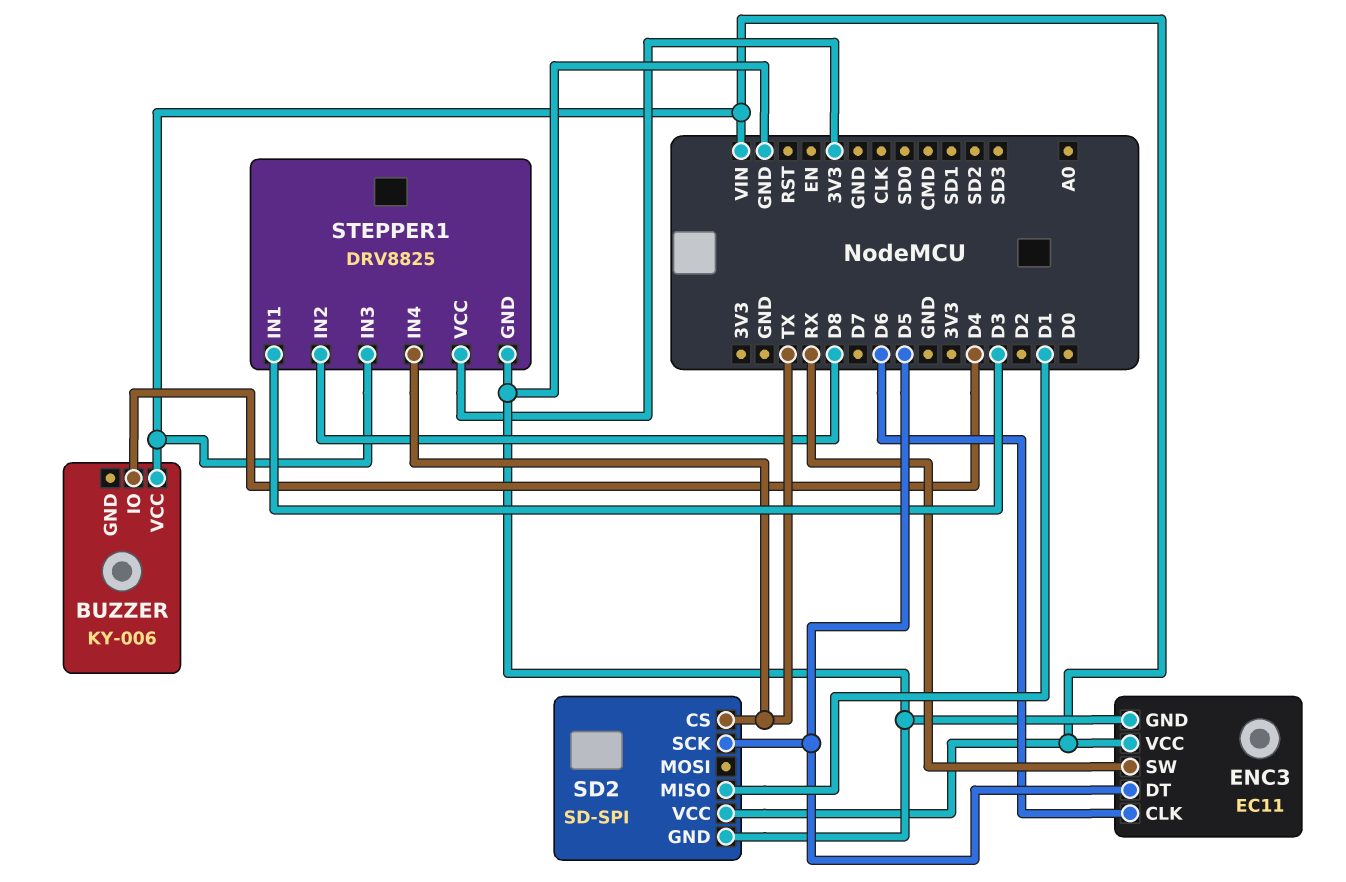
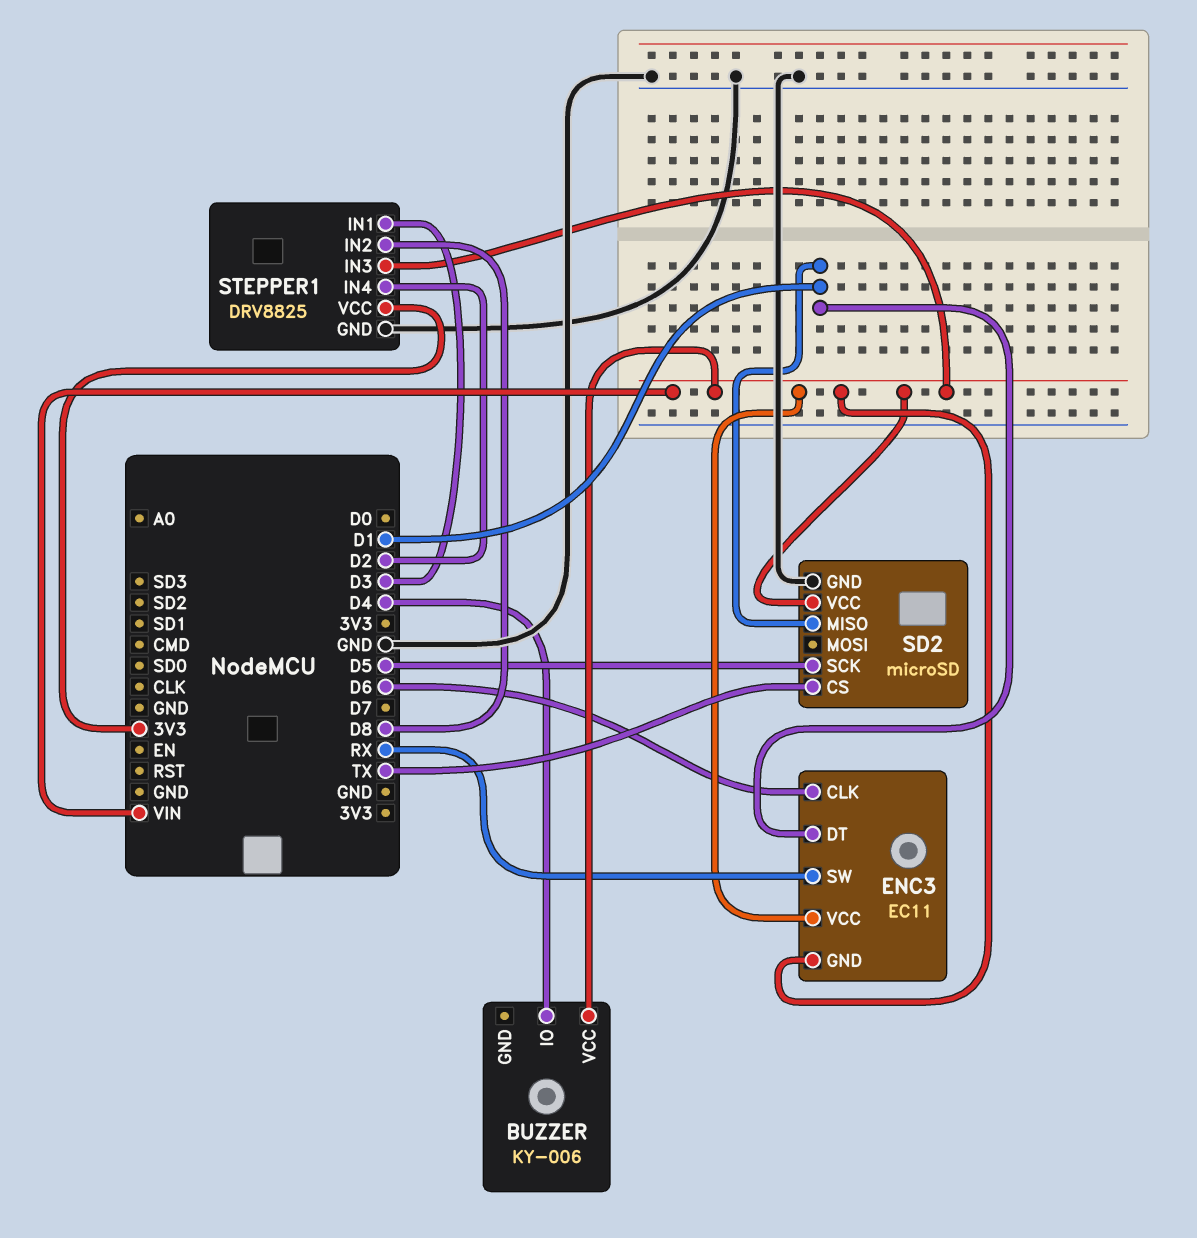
ENC3 pin DT: D5 -> D1
ENC3 pin GND: GND -> VIN
SD2: SD-SPI -> microSD
STEPPER1 pin IN4: TX -> D2

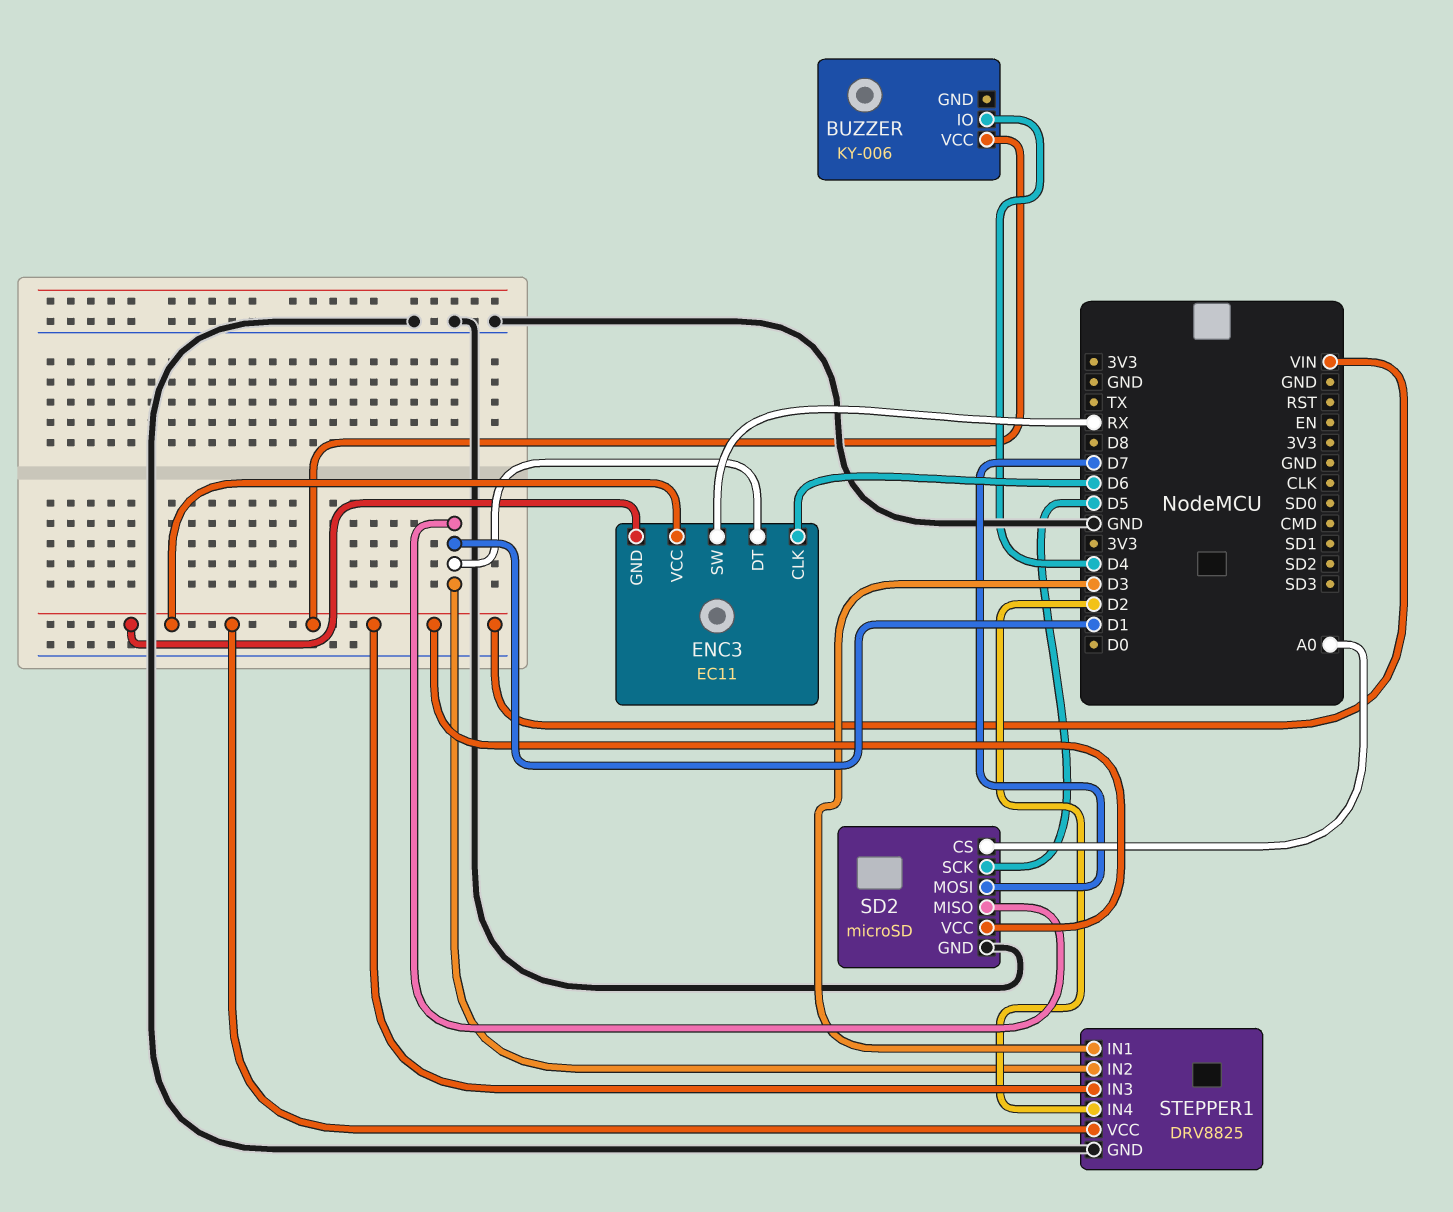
SD2 pin CS: TX -> A0
SD2 pin MOSI: none -> D7
STEPPER1 pin IN2: D8 -> D1
STEPPER1 pin VCC: 3V3 -> VIN

